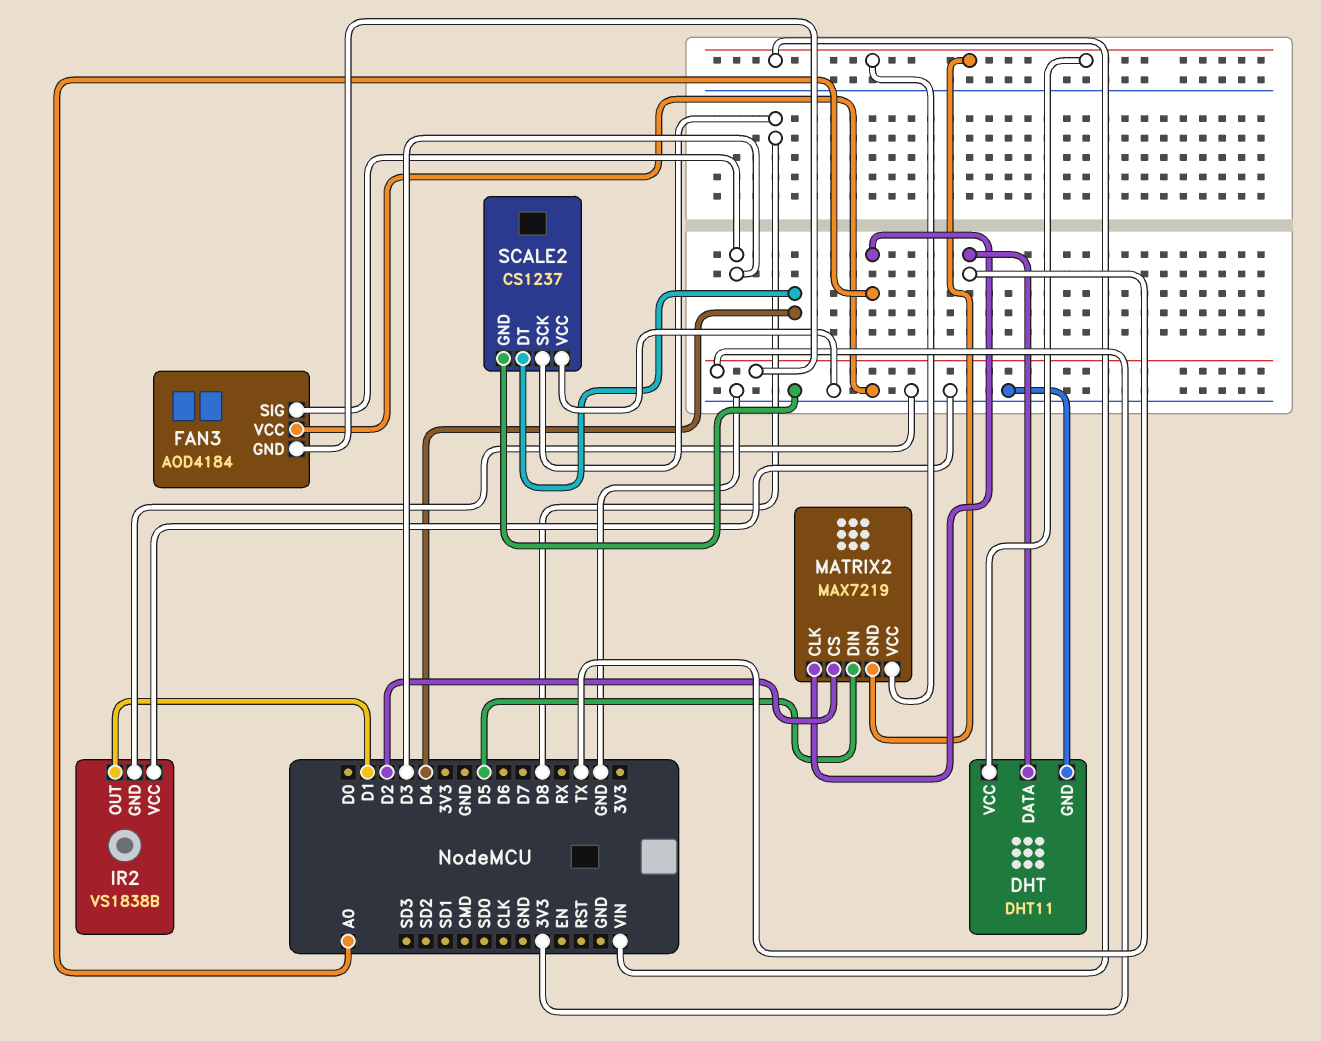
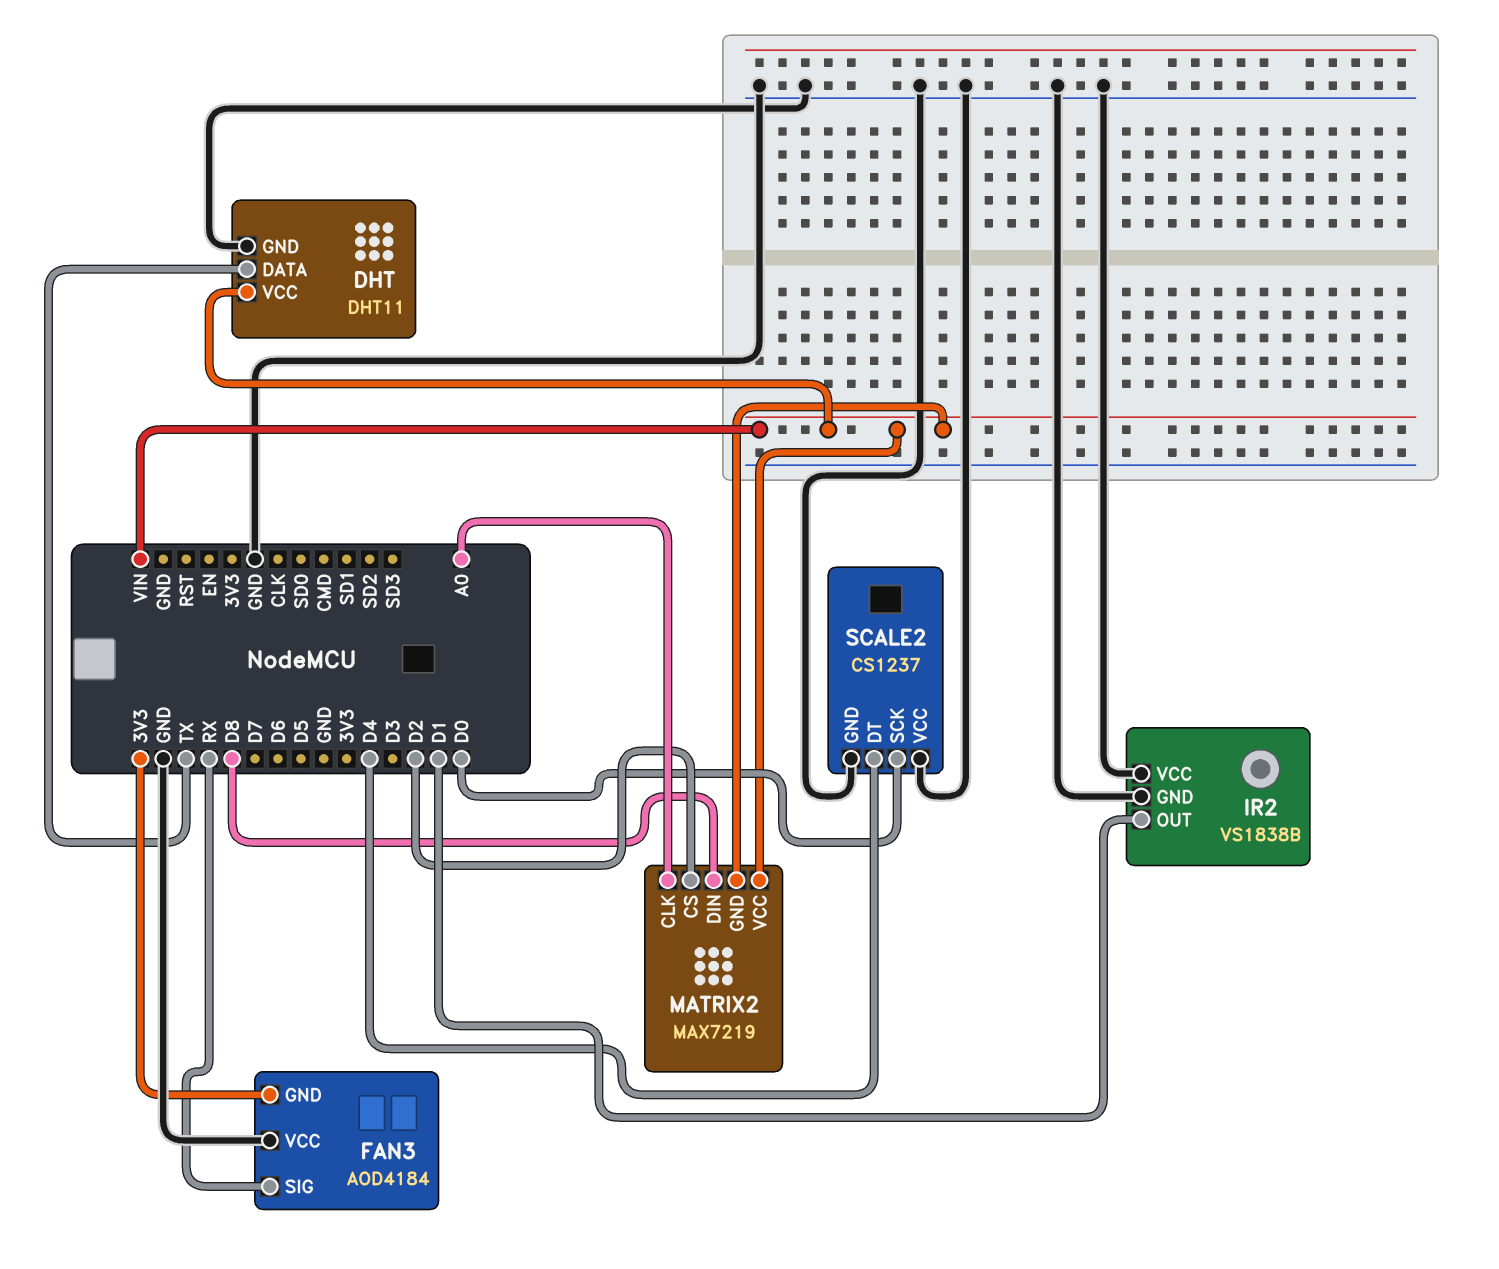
FAN3 pin SIG: D3 -> RX
MATRIX2 pin DIN: D5 -> D8
SCALE2 pin SCK: D8 -> D0

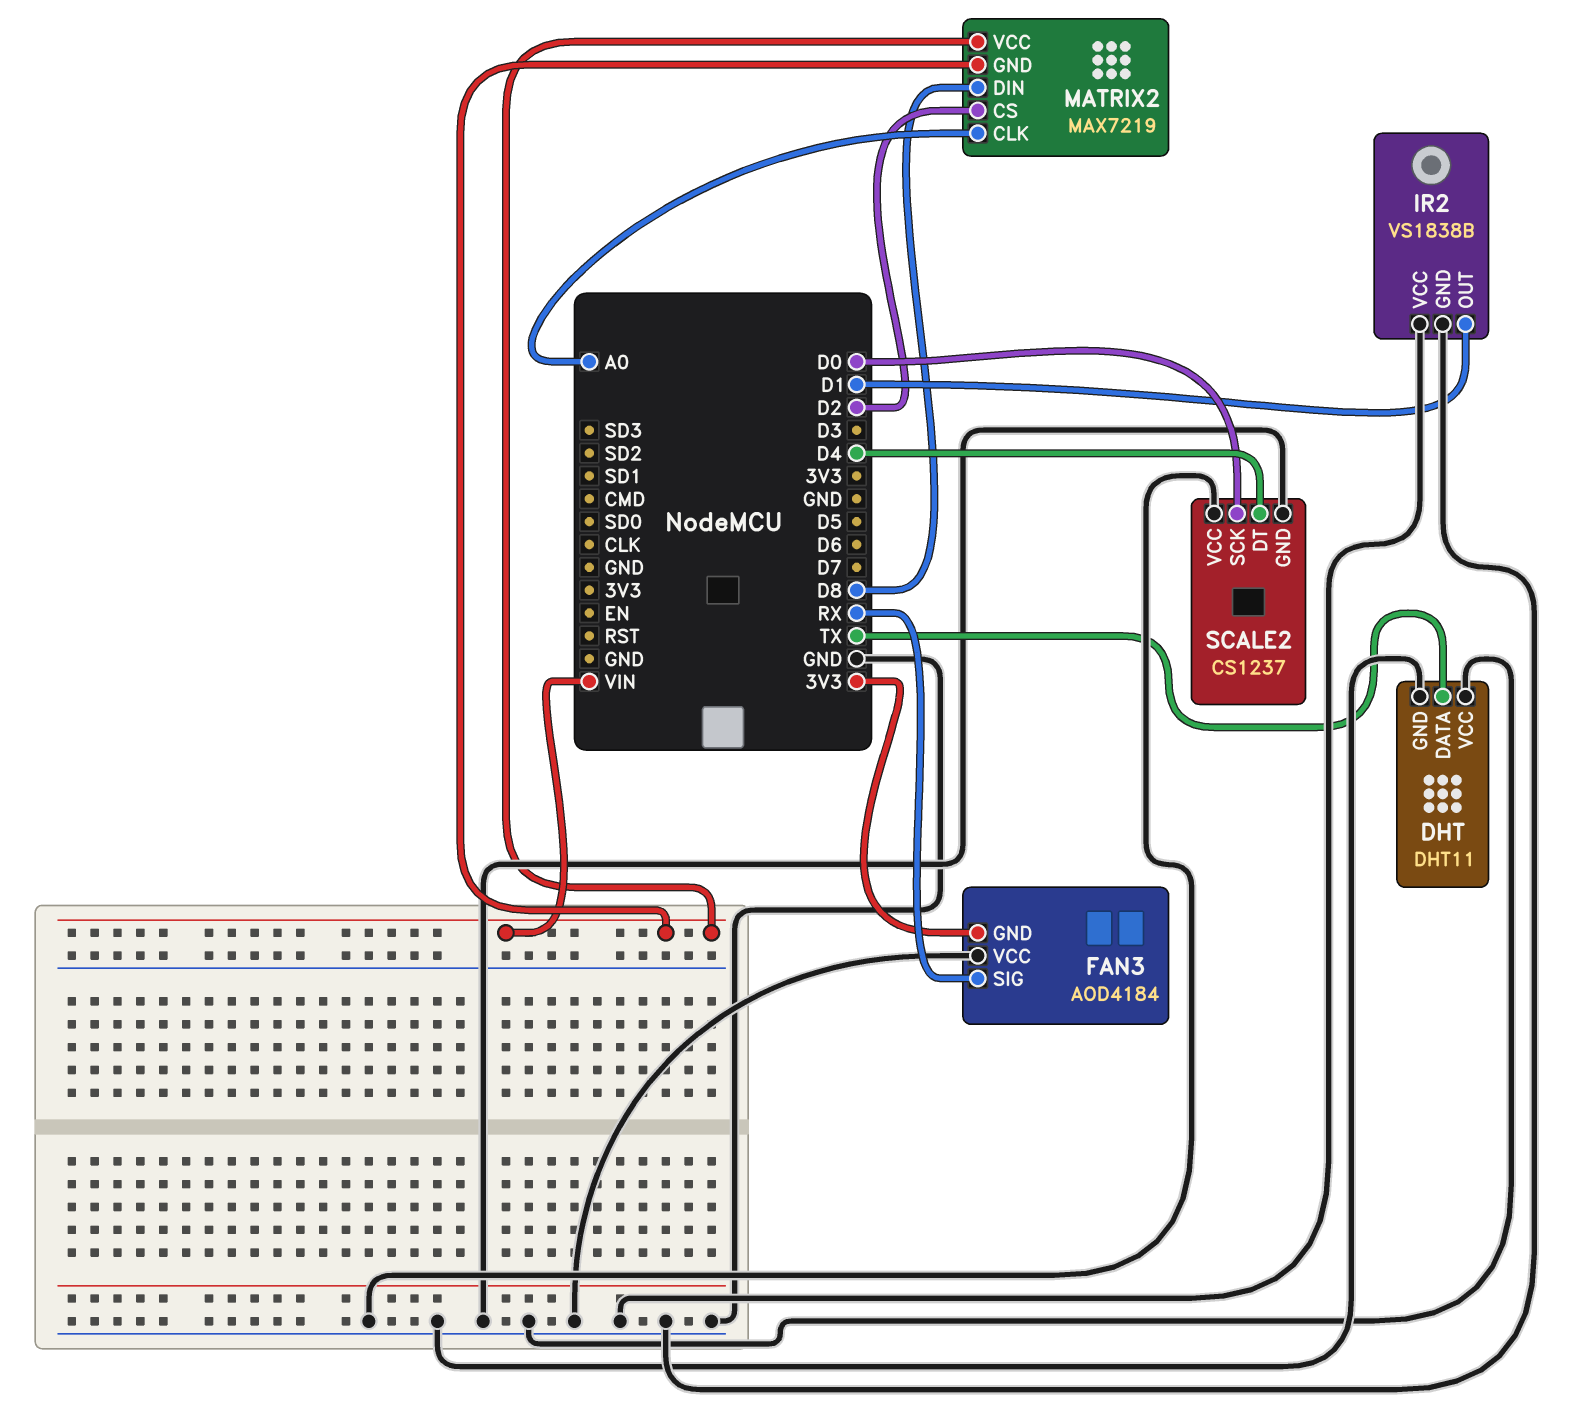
DHT pin VCC: VIN -> GND

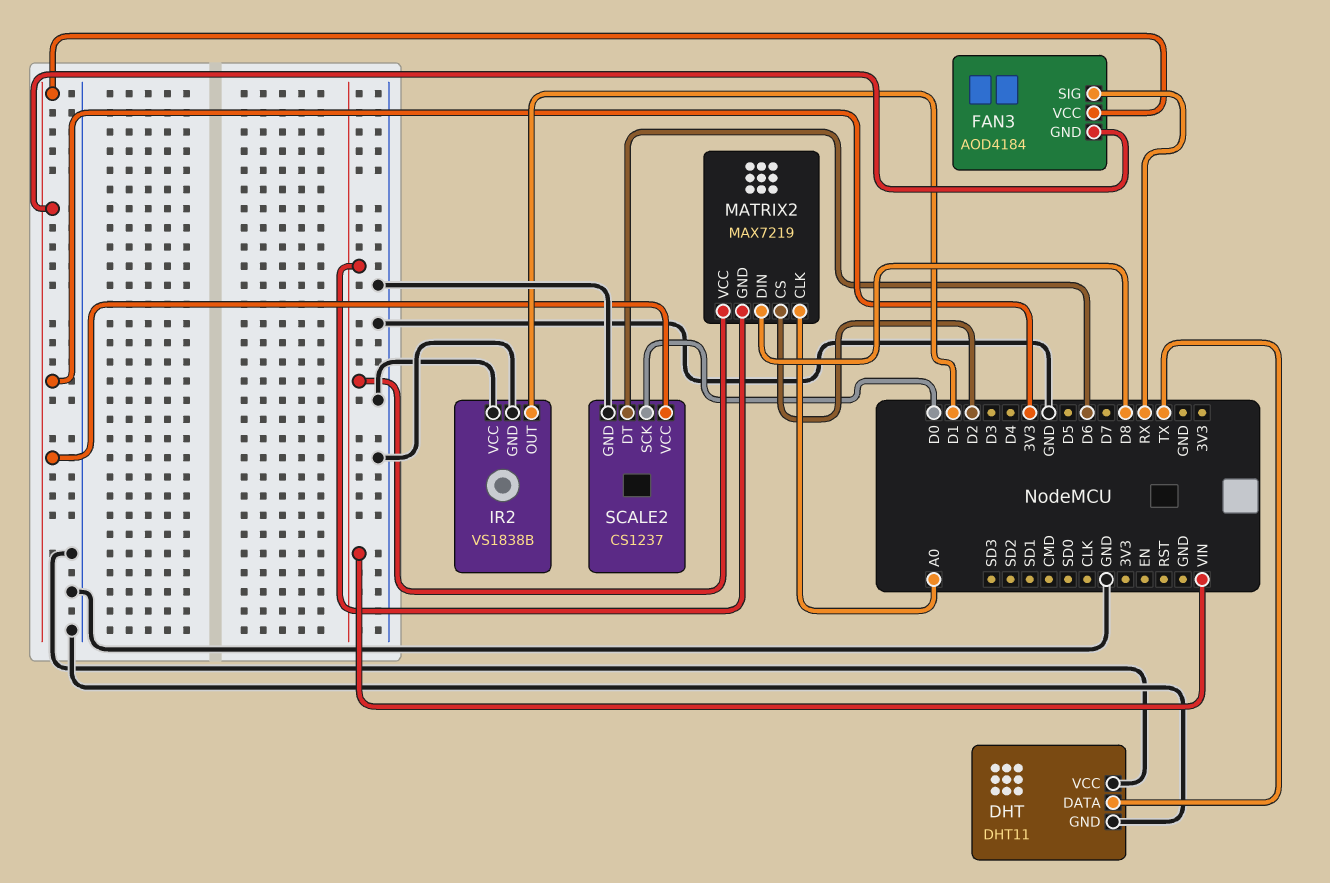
FAN3 pin VCC: GND -> 3V3
SCALE2 pin DT: D4 -> D6
SCALE2 pin VCC: GND -> 3V3

